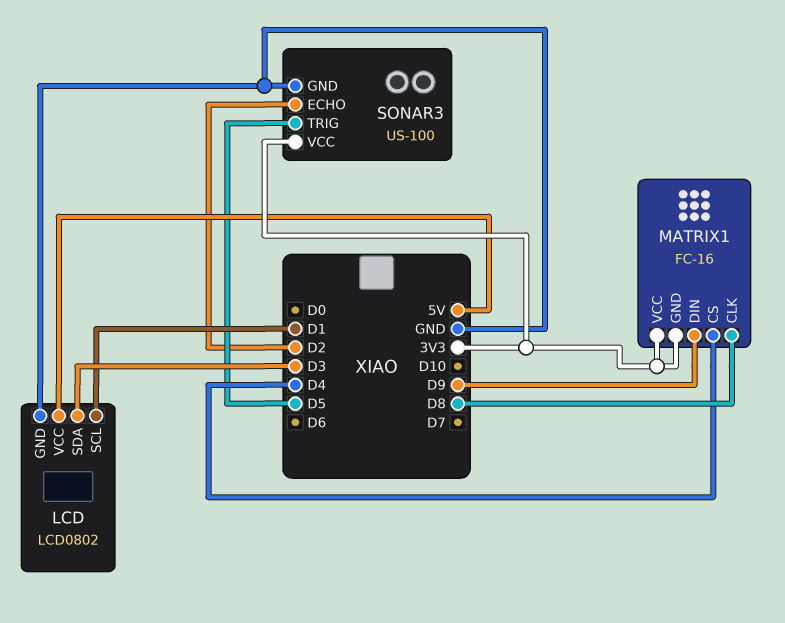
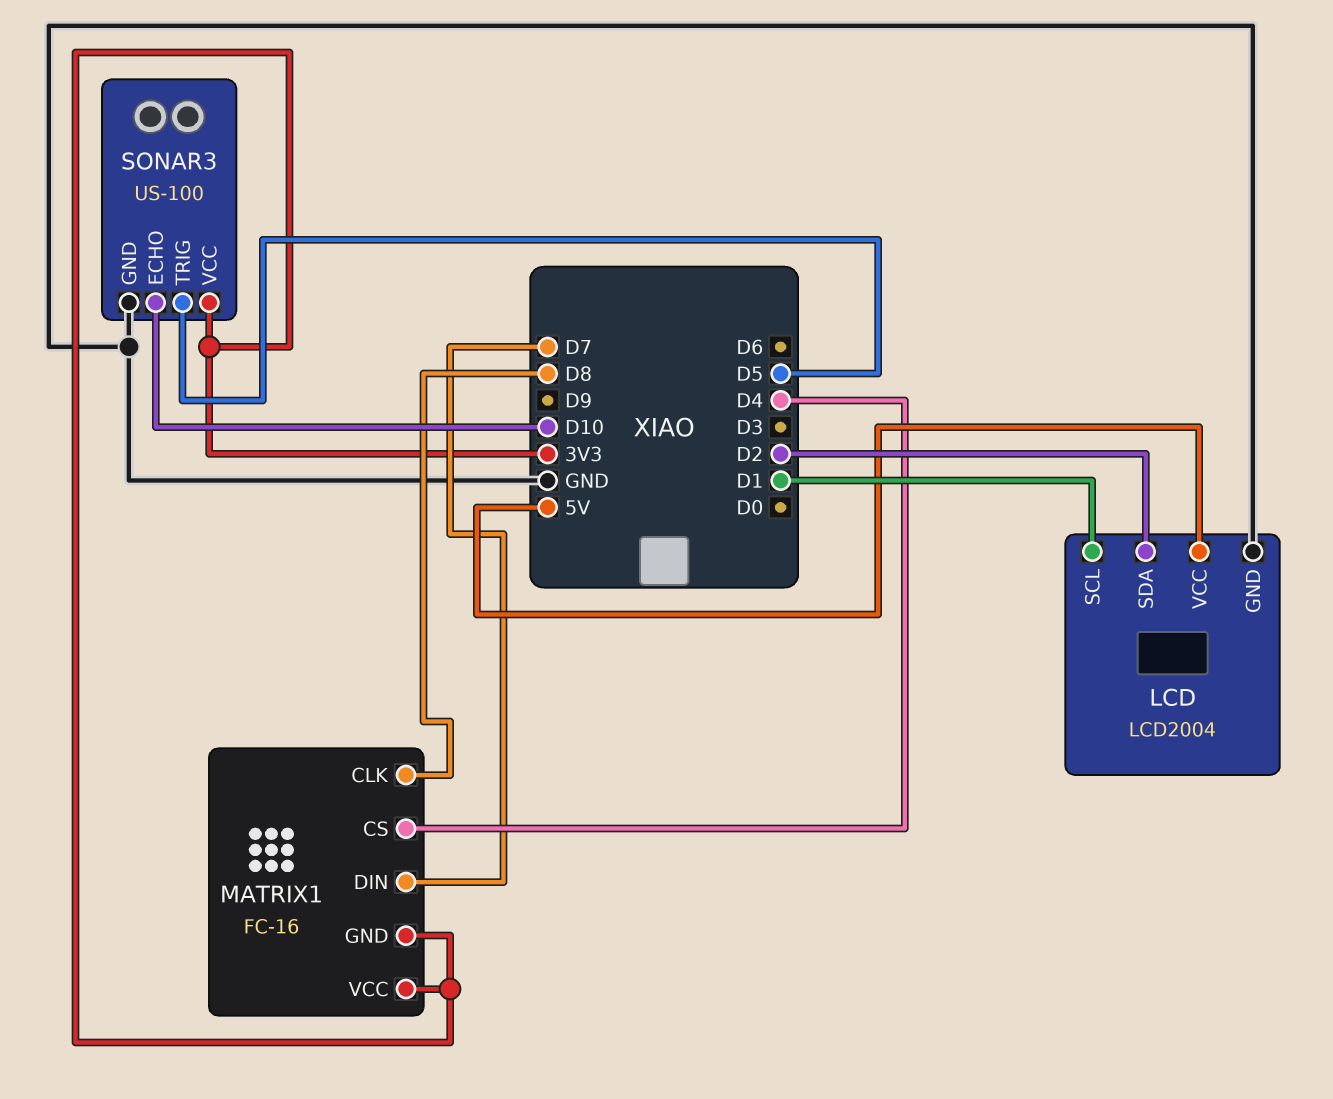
LCD: LCD0802 -> LCD2004
LCD pin SDA: D3 -> D2
MATRIX1 pin DIN: D9 -> D7
SONAR3 pin ECHO: D2 -> D10

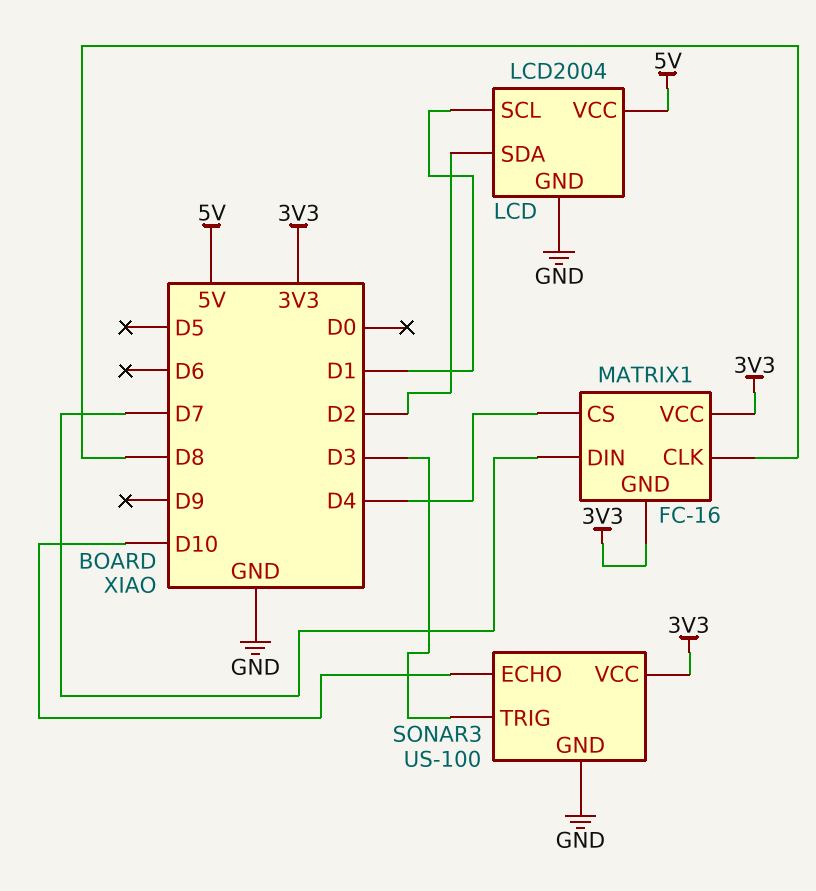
SONAR3 pin TRIG: D5 -> D3

